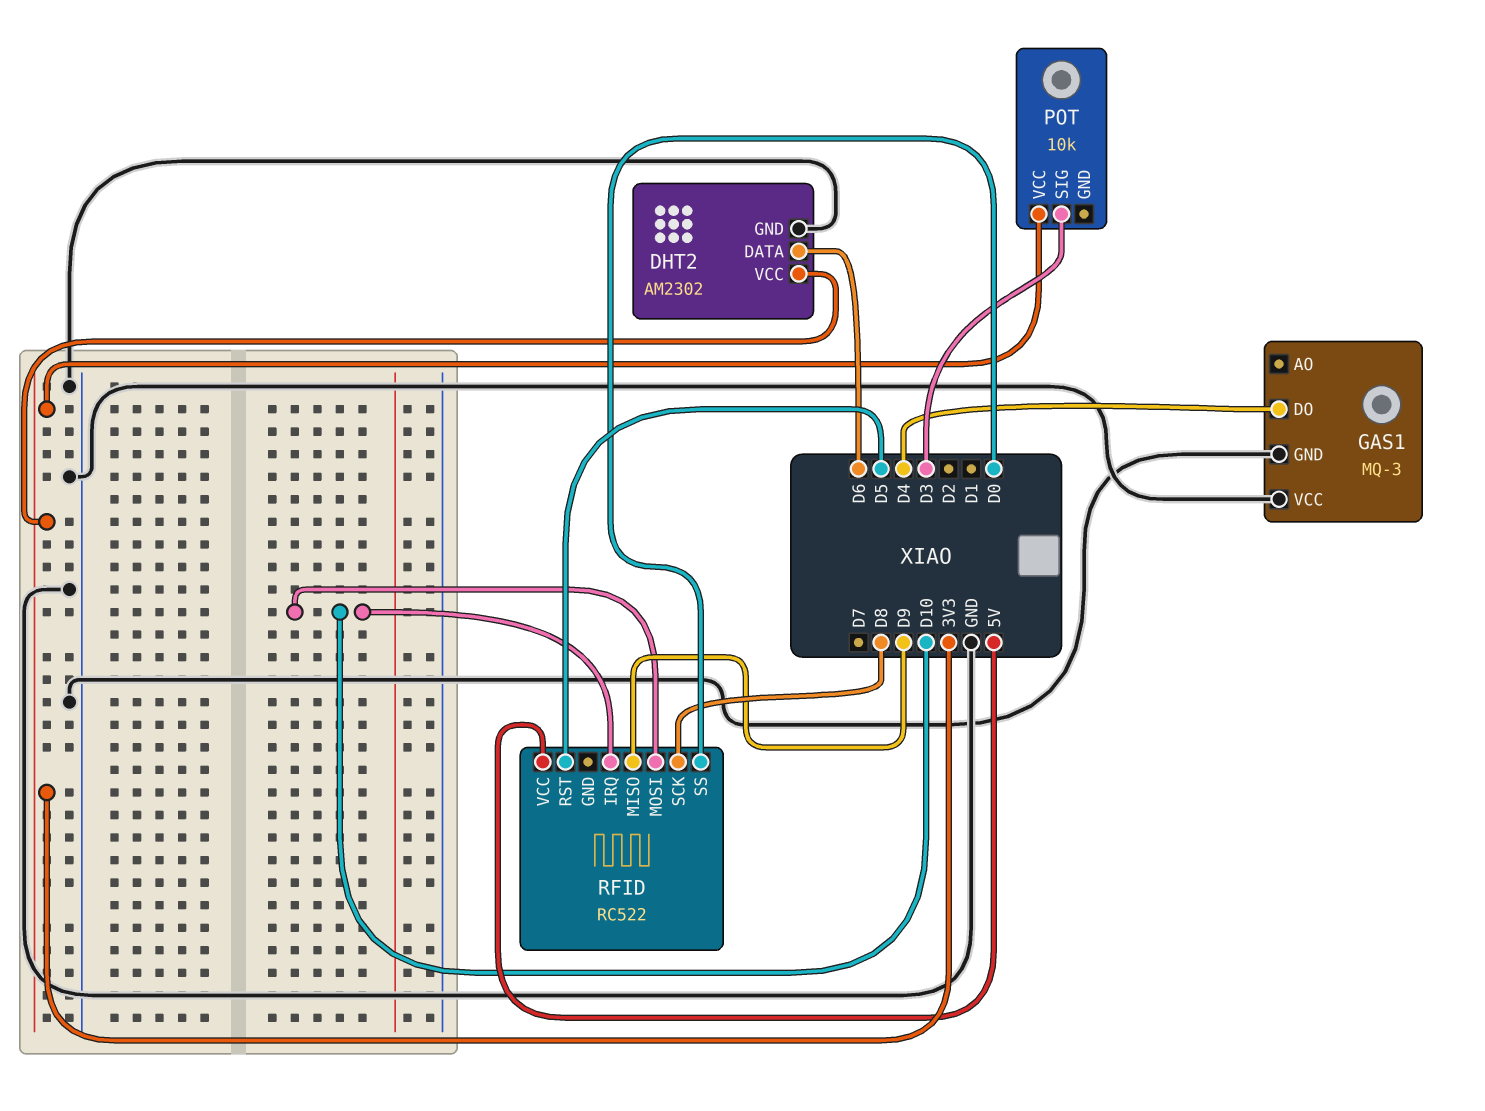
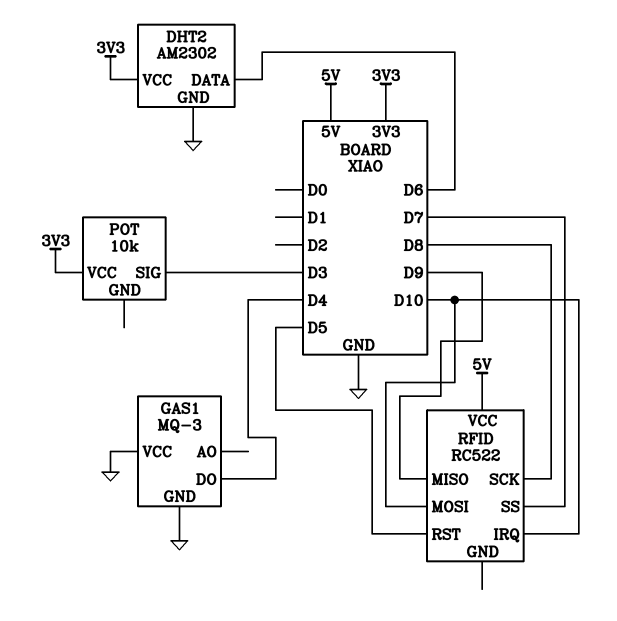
RFID pin SS: D0 -> D7

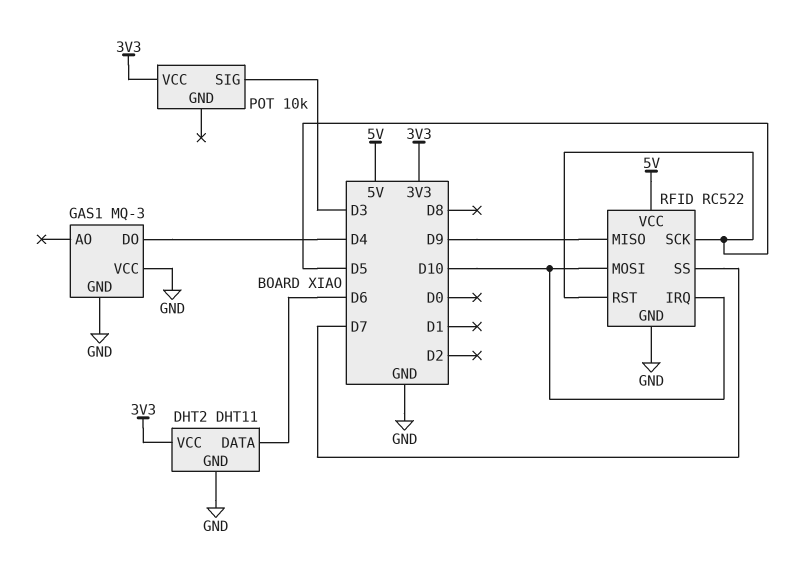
DHT2: AM2302 -> DHT11
RFID pin GND: none -> GND
RFID pin SCK: D8 -> D5

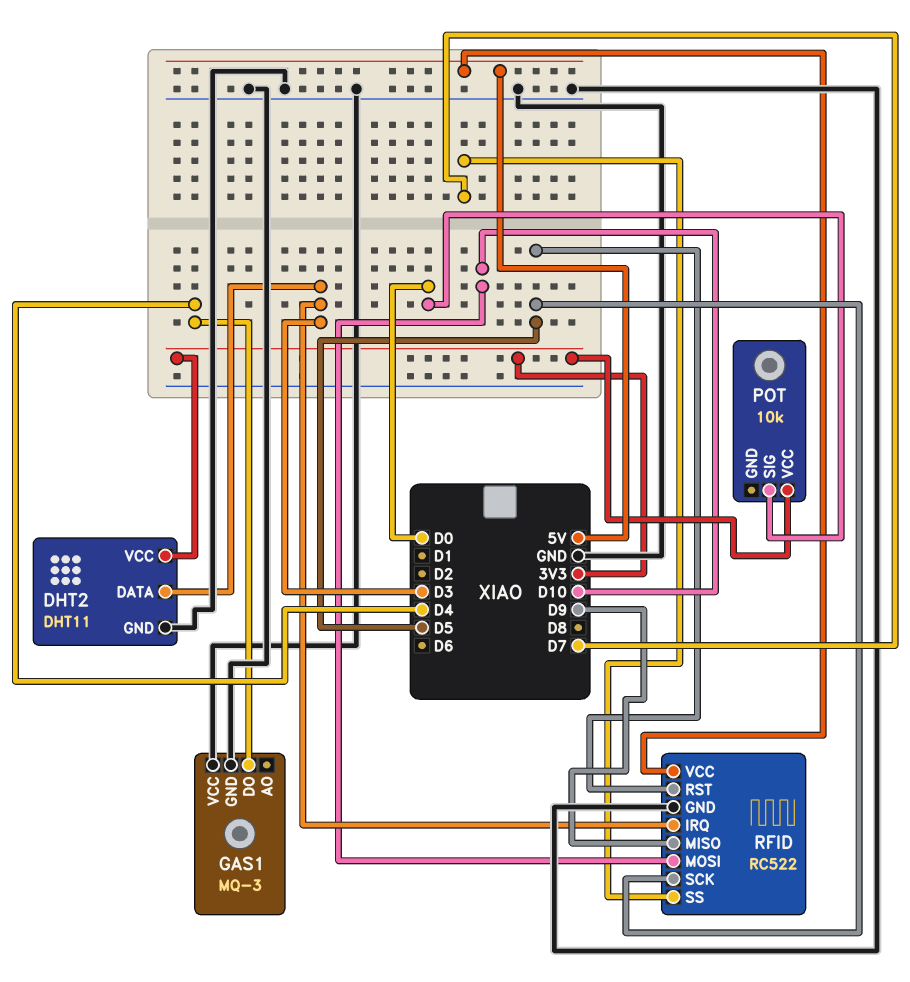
DHT2 pin DATA: D6 -> D3
POT pin SIG: D3 -> D0
RFID pin IRQ: D10 -> D3

